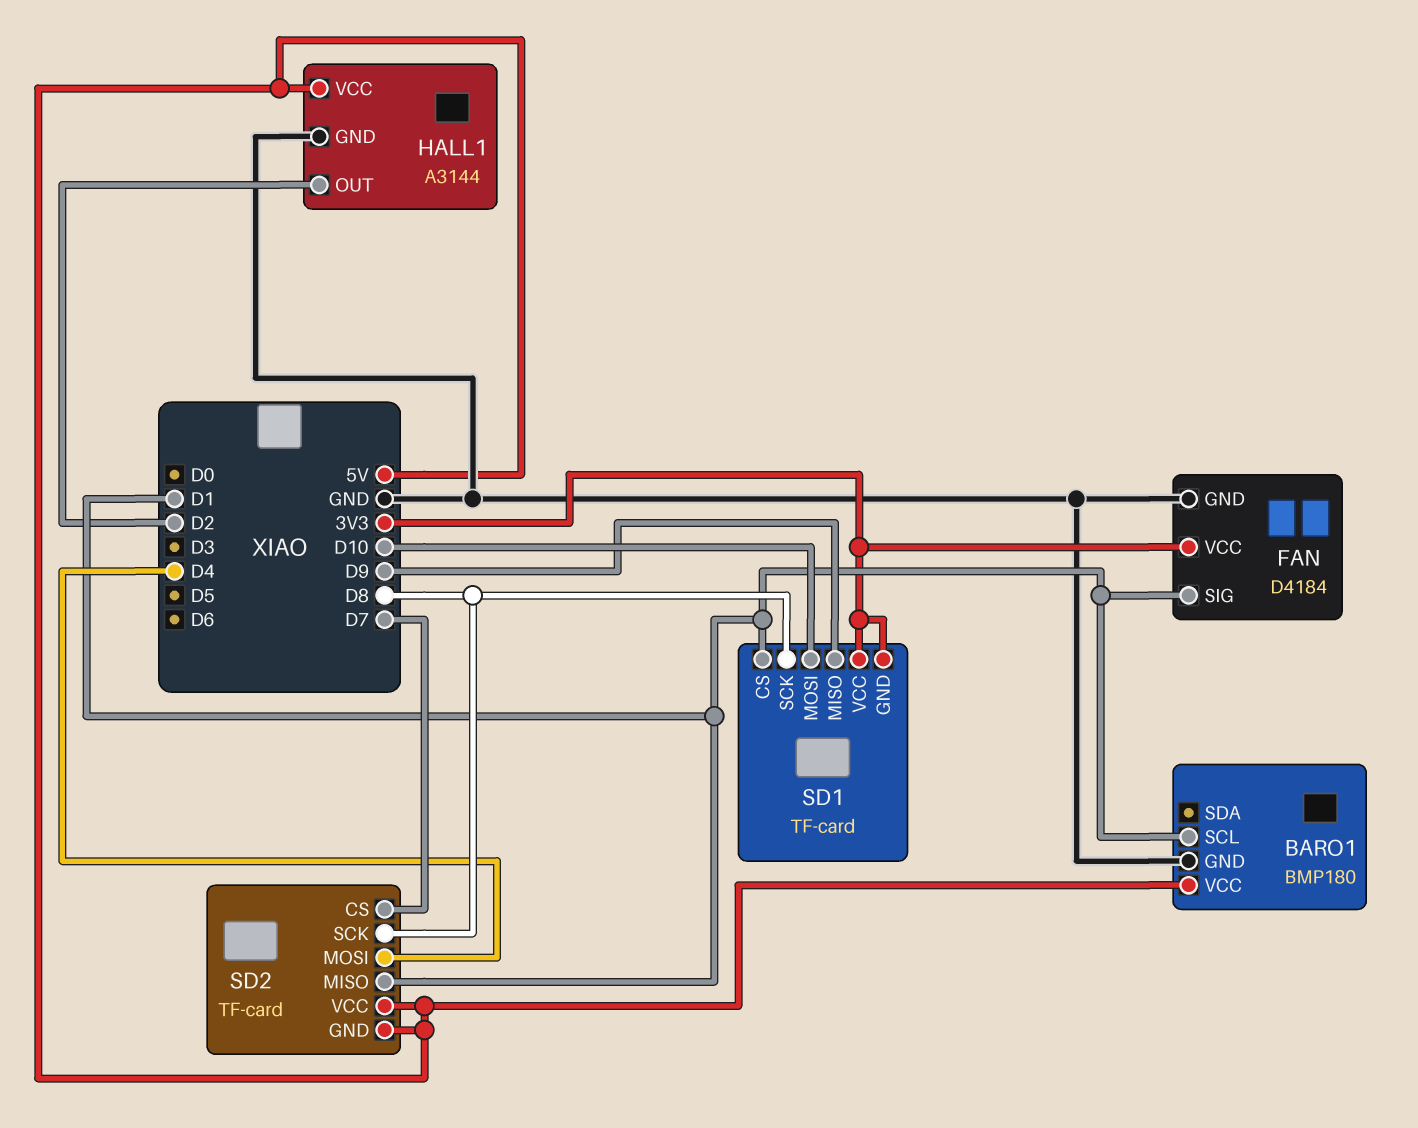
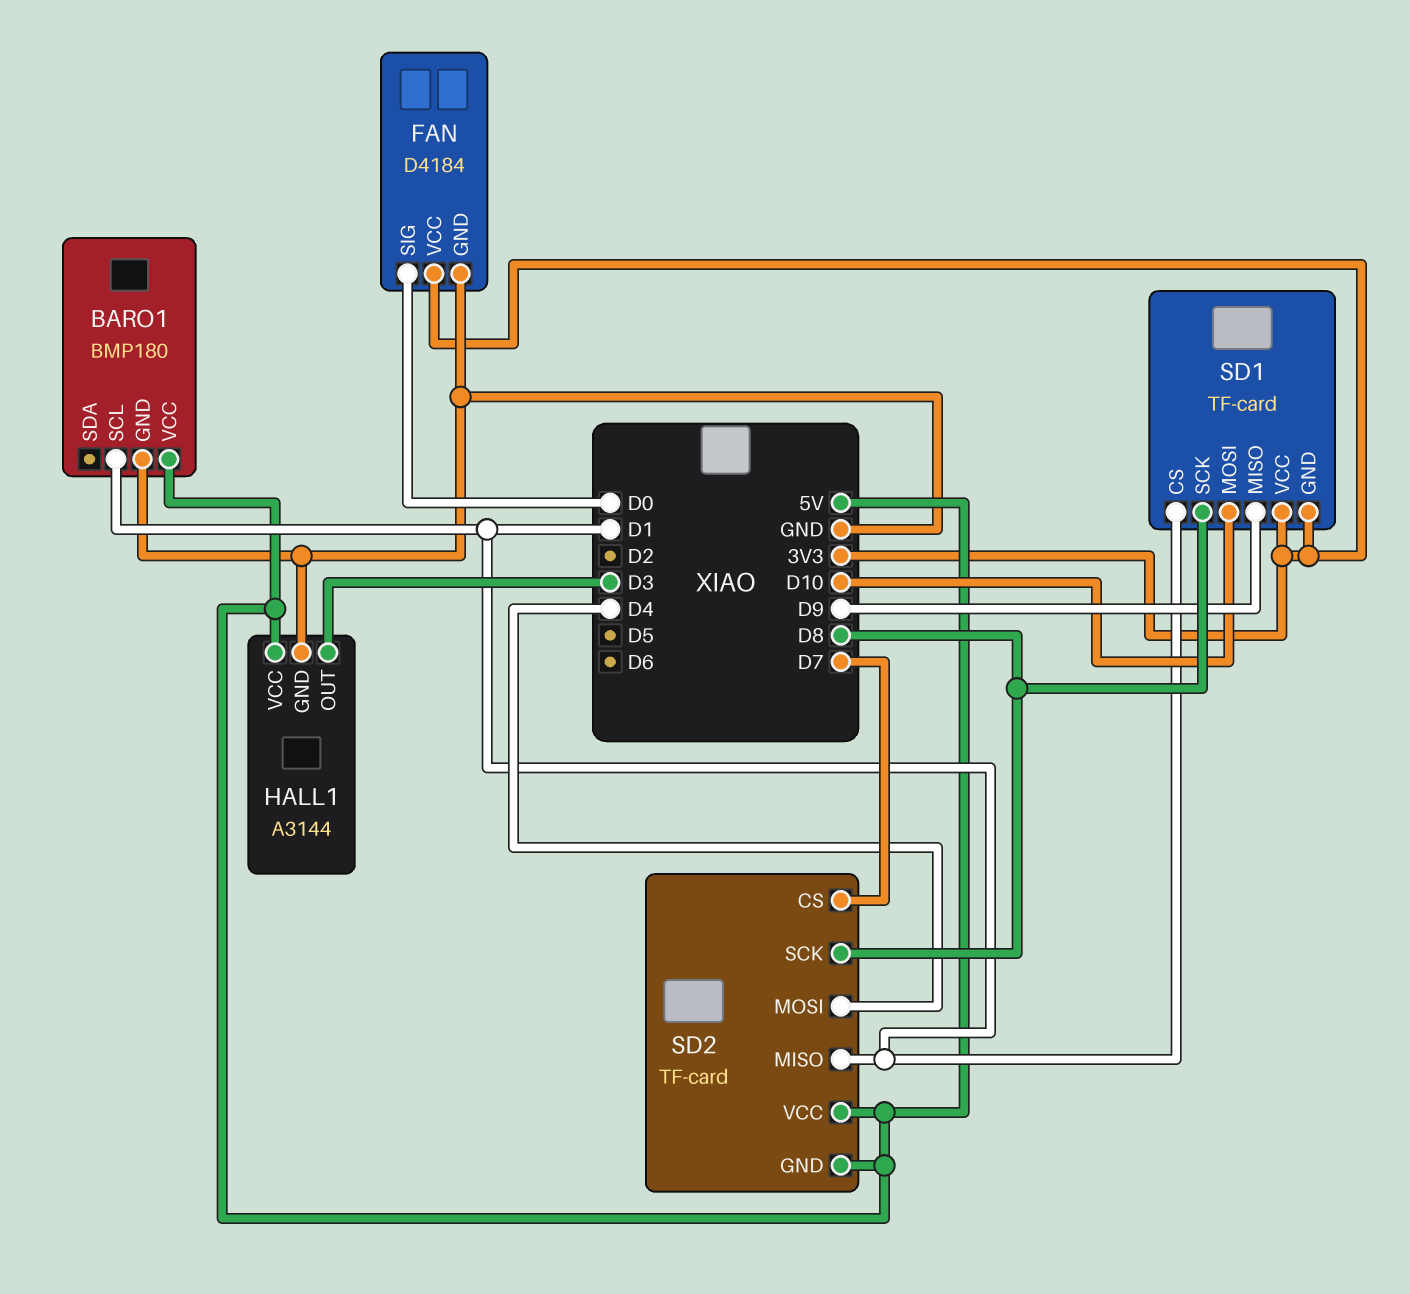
FAN pin SIG: D1 -> D0
HALL1 pin OUT: D2 -> D3

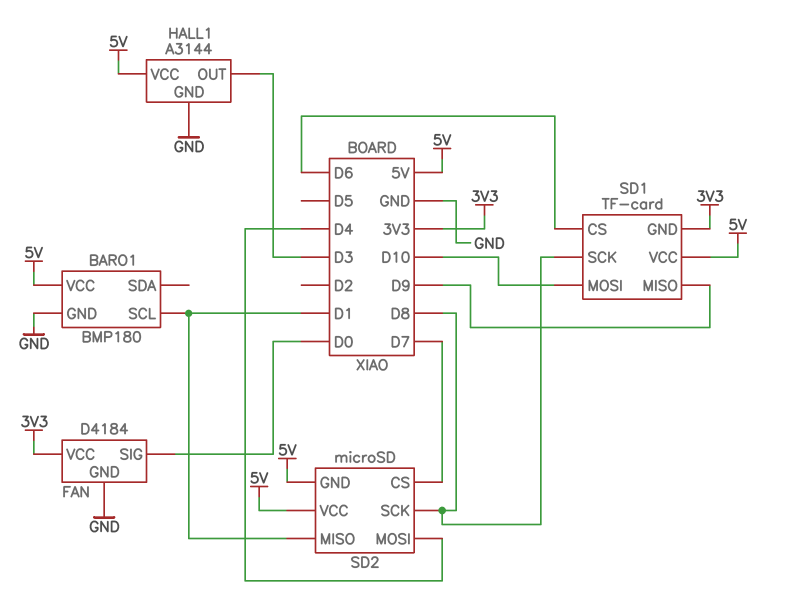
SD1 pin CS: D1 -> D6
SD1 pin VCC: 3V3 -> 5V
SD2: TF-card -> microSD

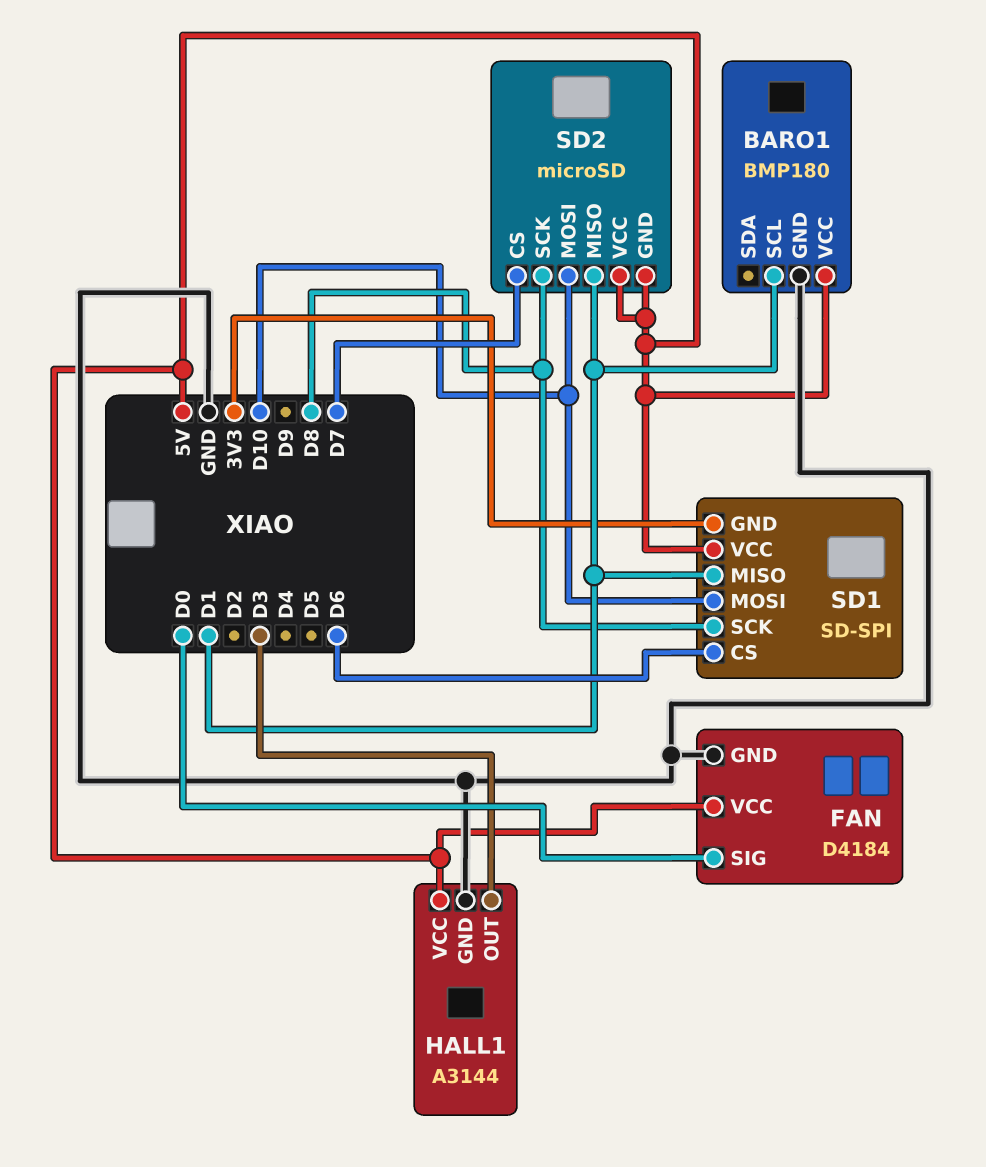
FAN pin VCC: 3V3 -> 5V
SD1: TF-card -> SD-SPI
SD1 pin MISO: D9 -> D1
SD2 pin MOSI: D4 -> D10

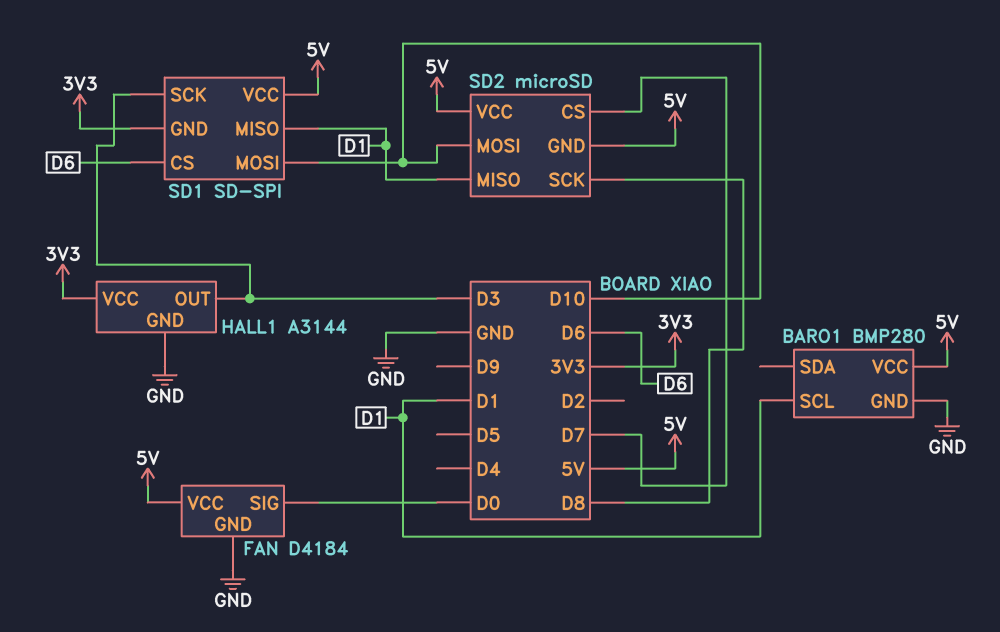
BARO1: BMP180 -> BMP280
HALL1 pin VCC: 5V -> 3V3
SD1 pin SCK: D8 -> D3

